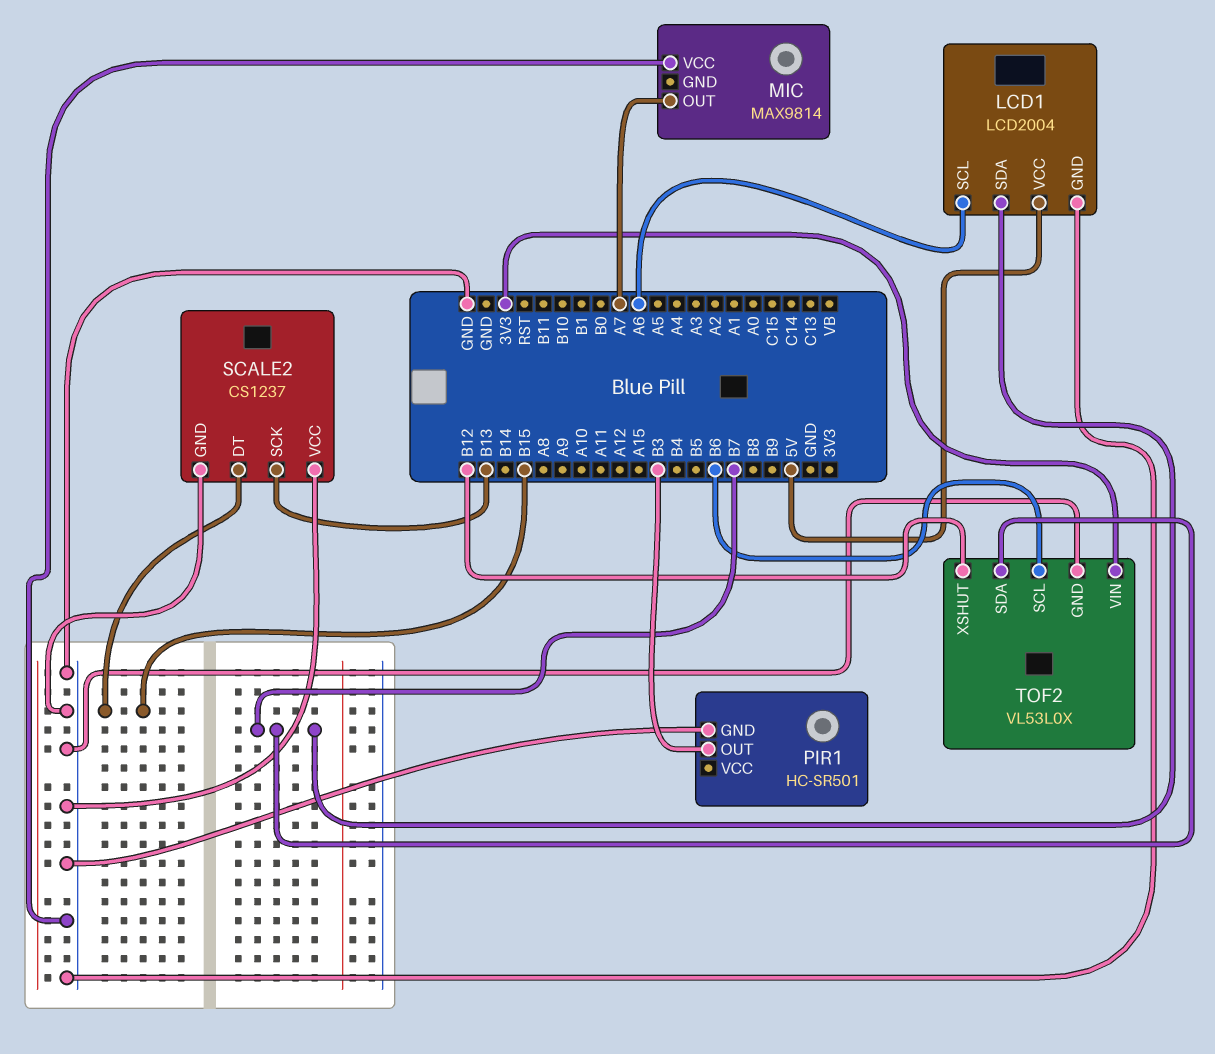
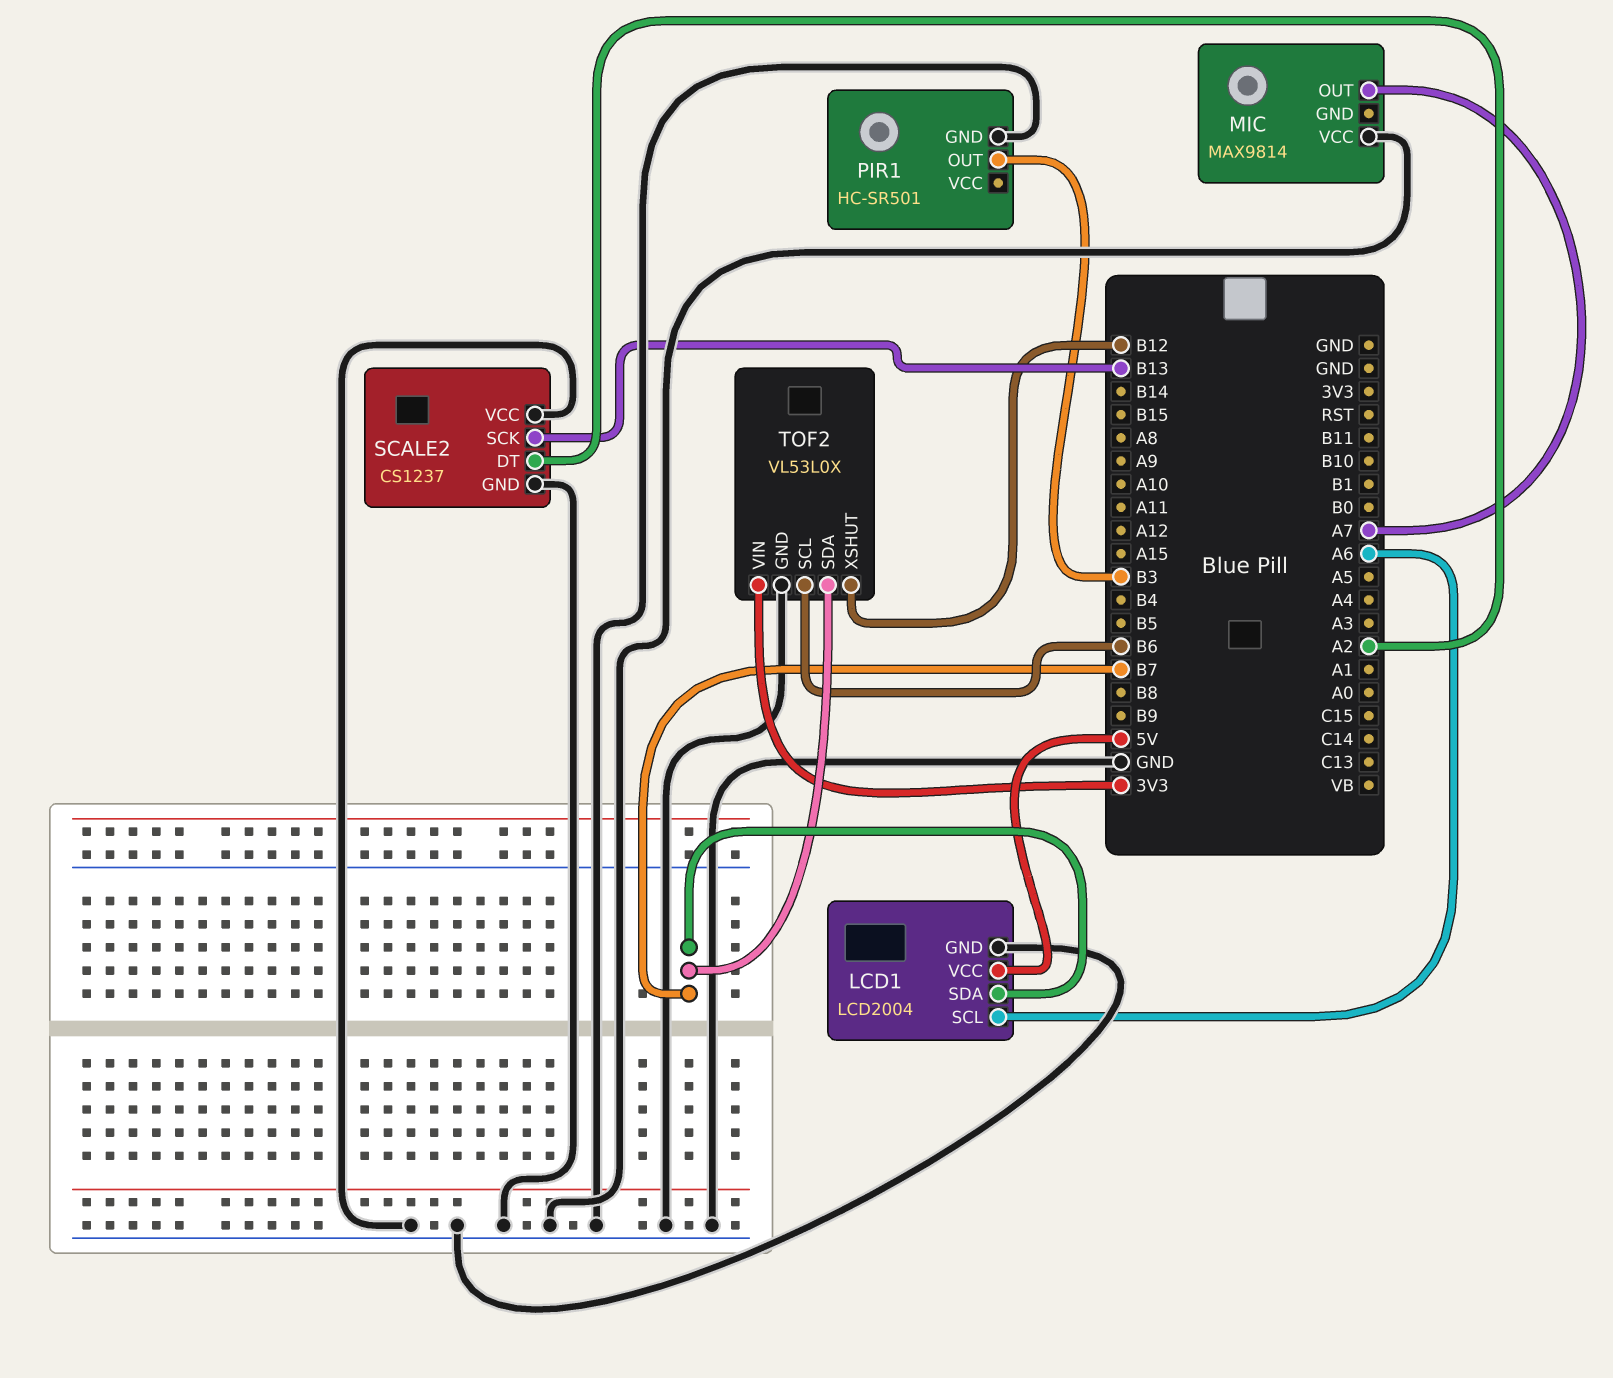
SCALE2 pin DT: B15 -> A2

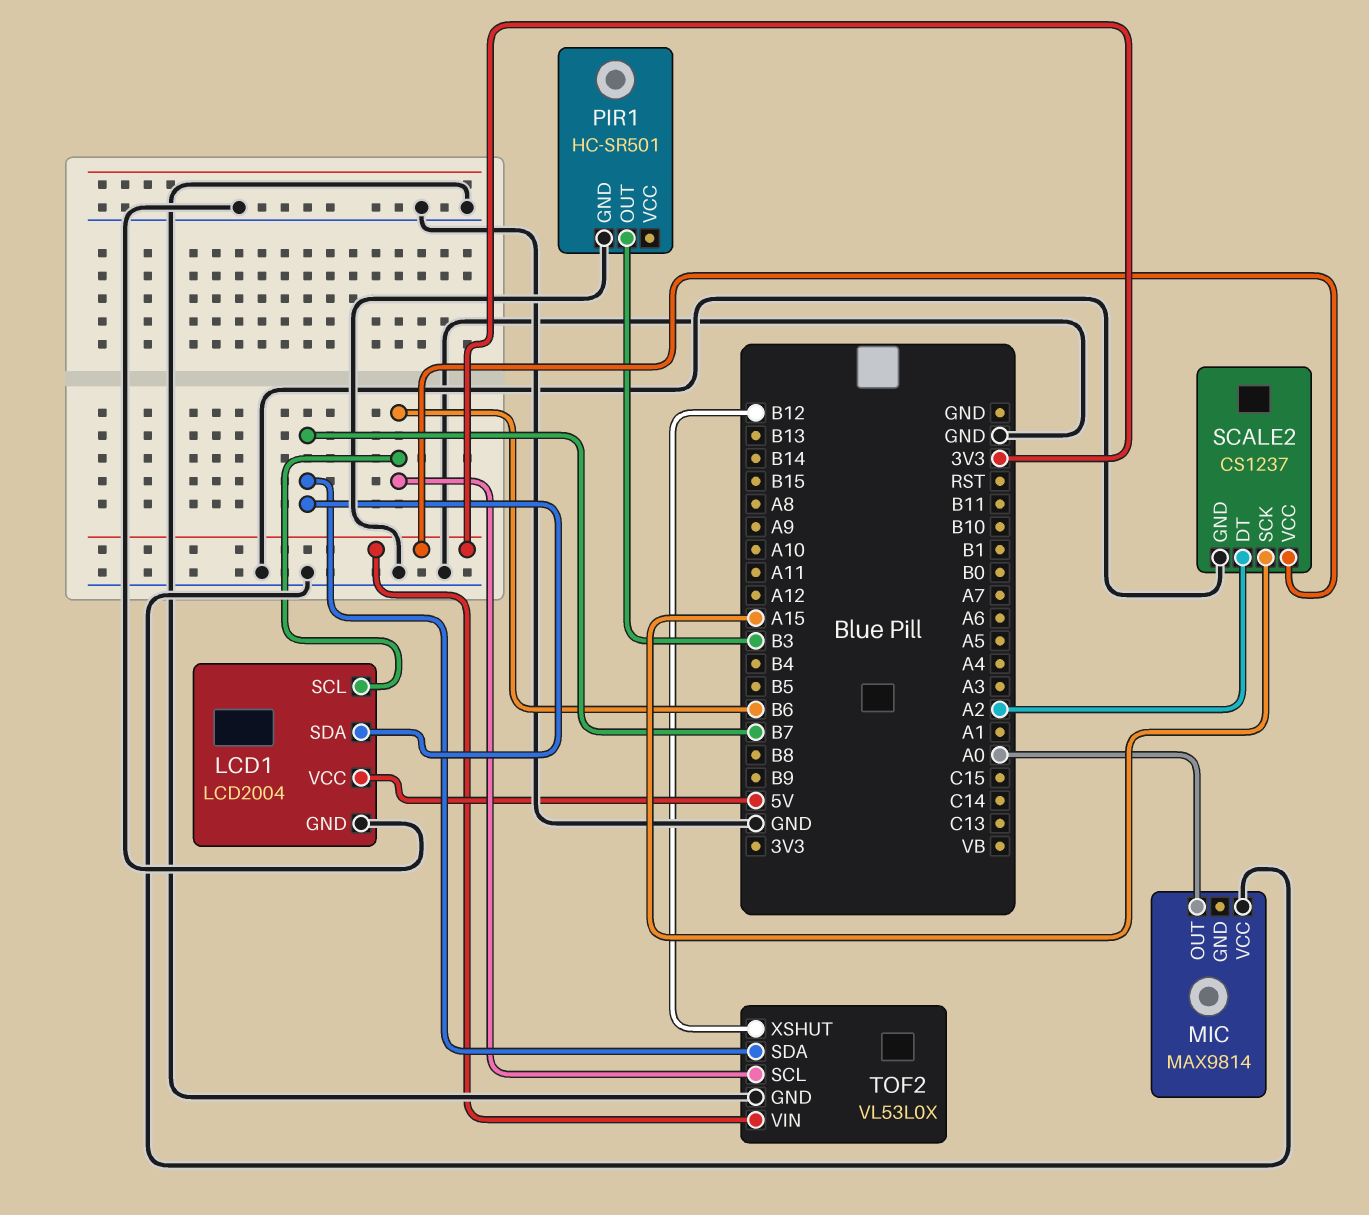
LCD1 pin SCL: A6 -> B6
MIC pin OUT: A7 -> A0
SCALE2 pin SCK: B13 -> A15
SCALE2 pin VCC: GND -> 3V3

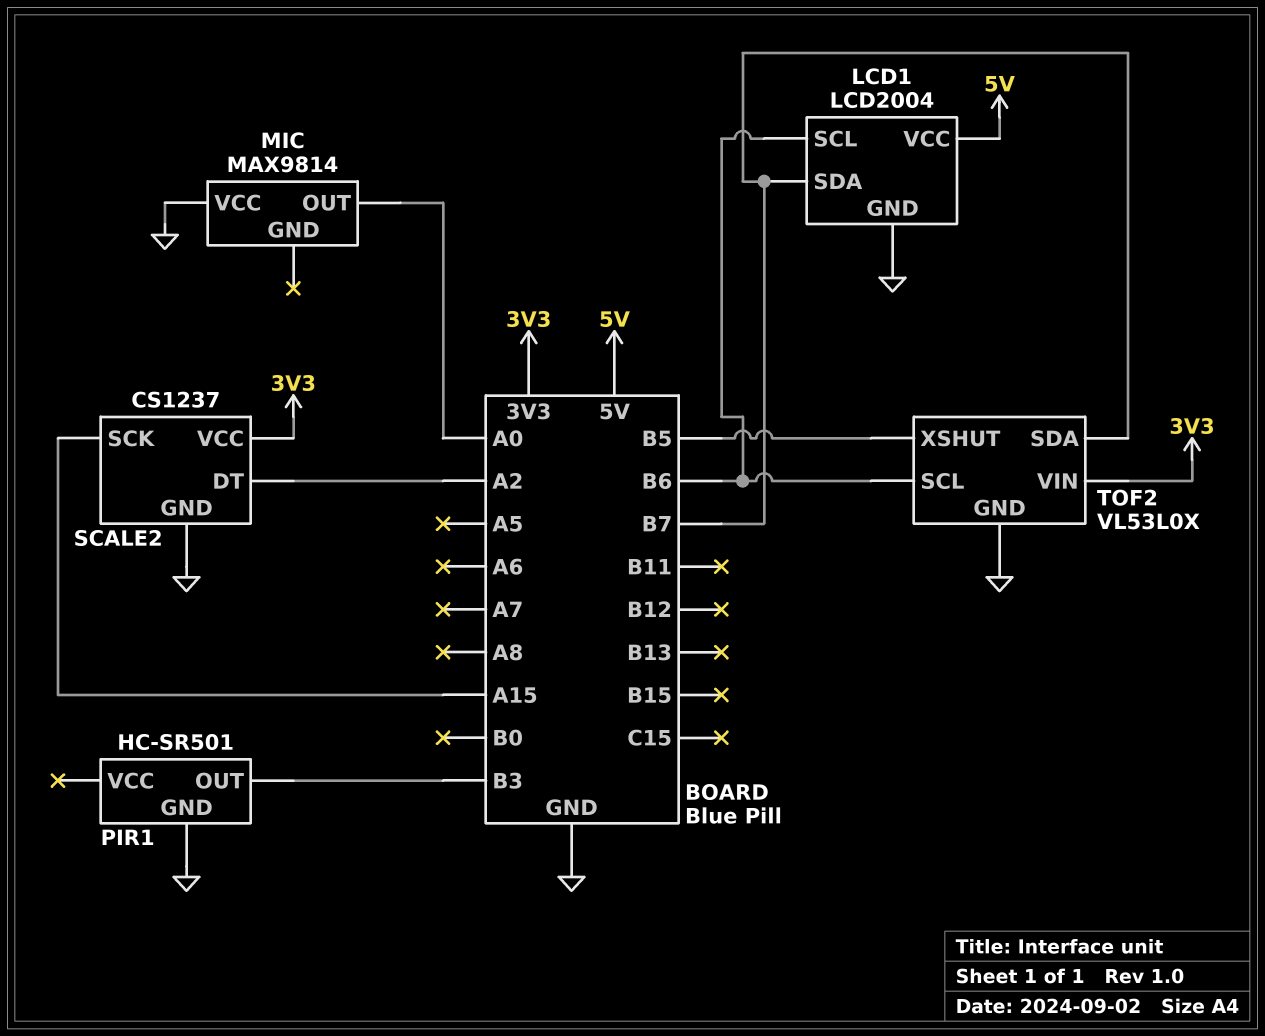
TOF2 pin XSHUT: B12 -> B5

